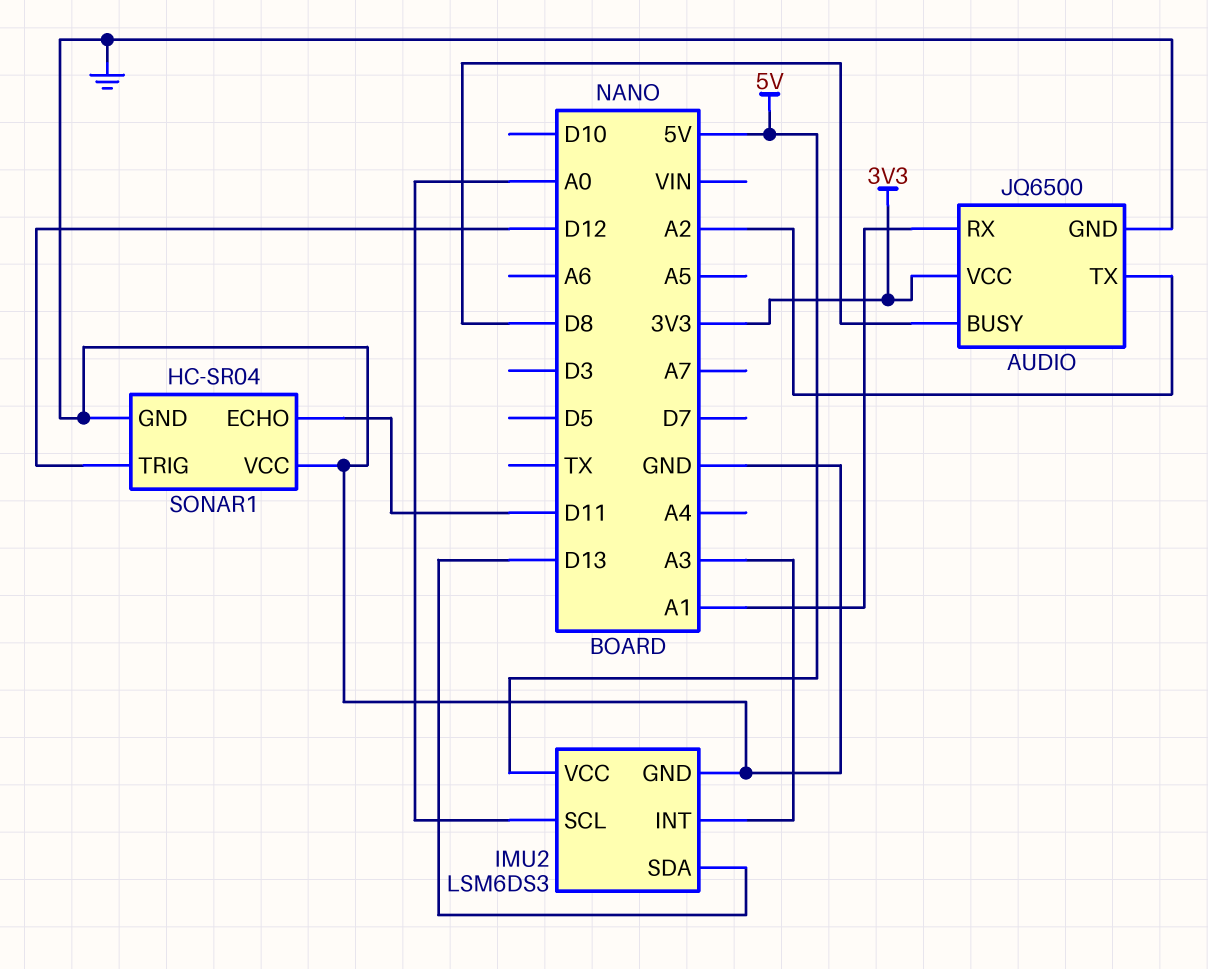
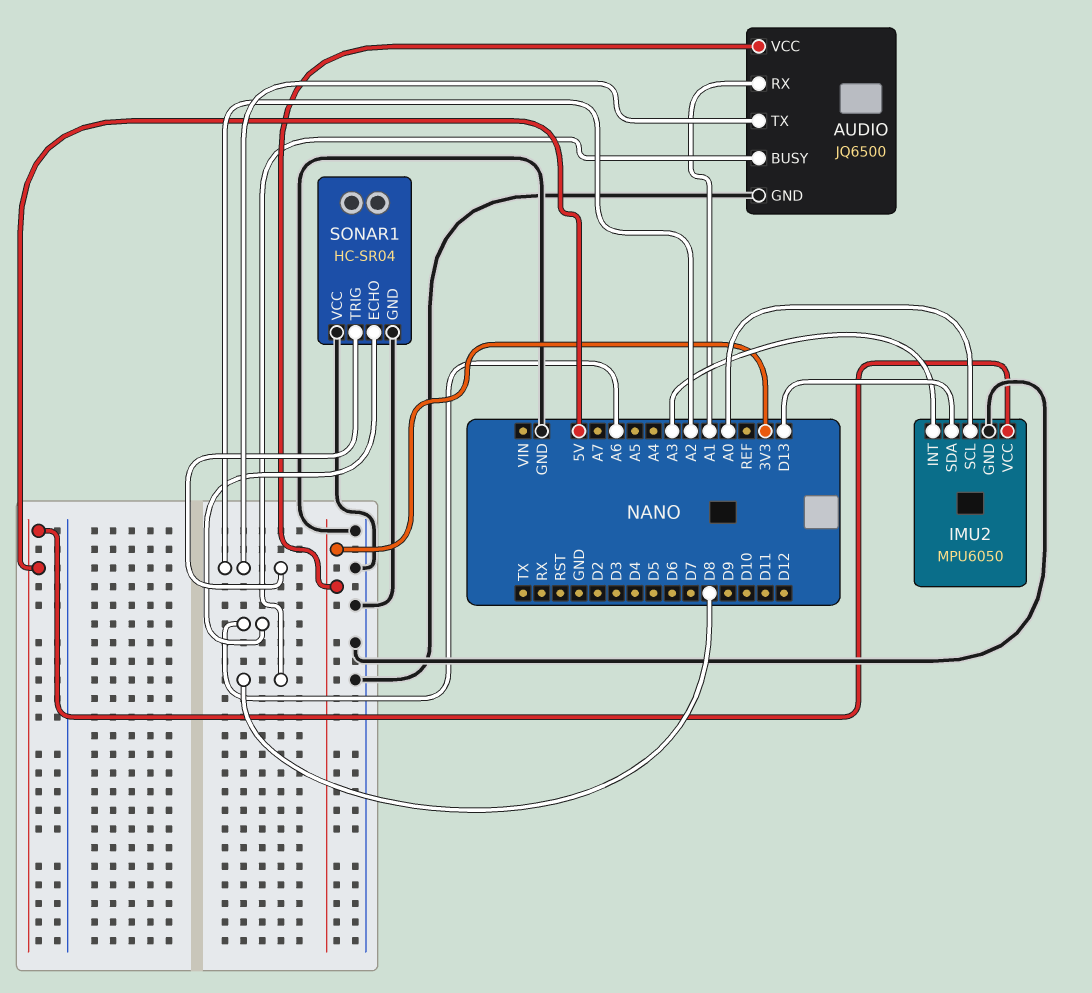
IMU2: LSM6DS3 -> MPU6050
SONAR1 pin ECHO: D11 -> A6
SONAR1 pin TRIG: D12 -> A2

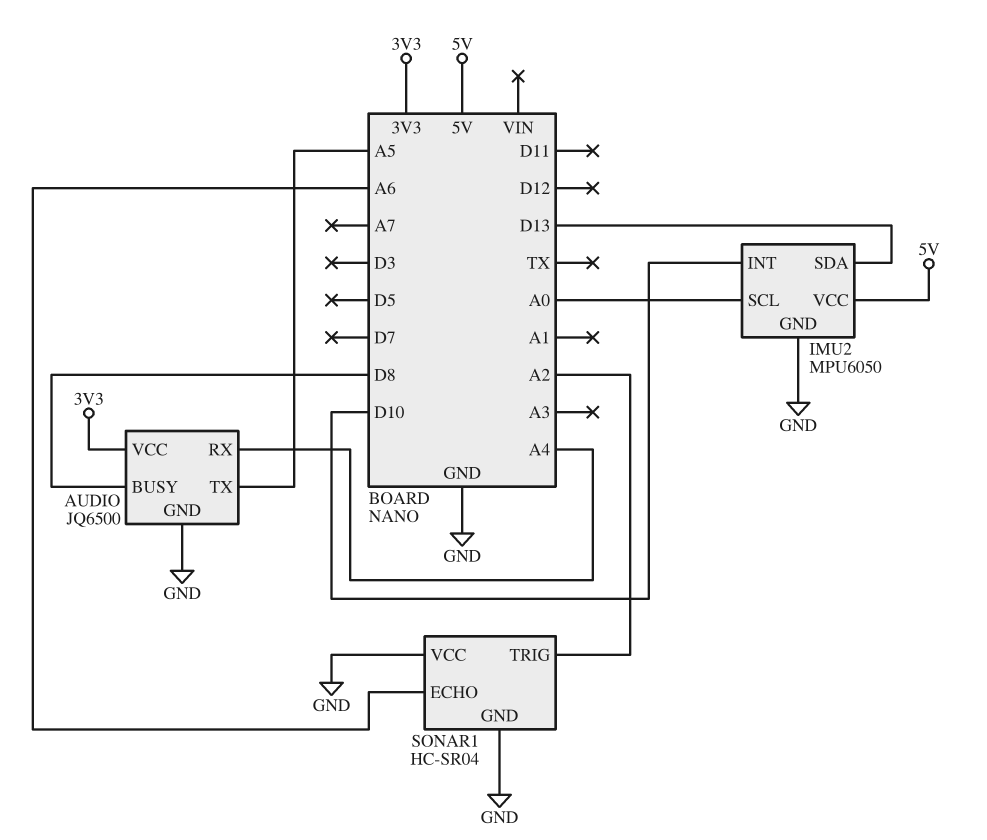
AUDIO pin RX: A1 -> A4
AUDIO pin TX: A2 -> A5
IMU2 pin INT: A3 -> D10

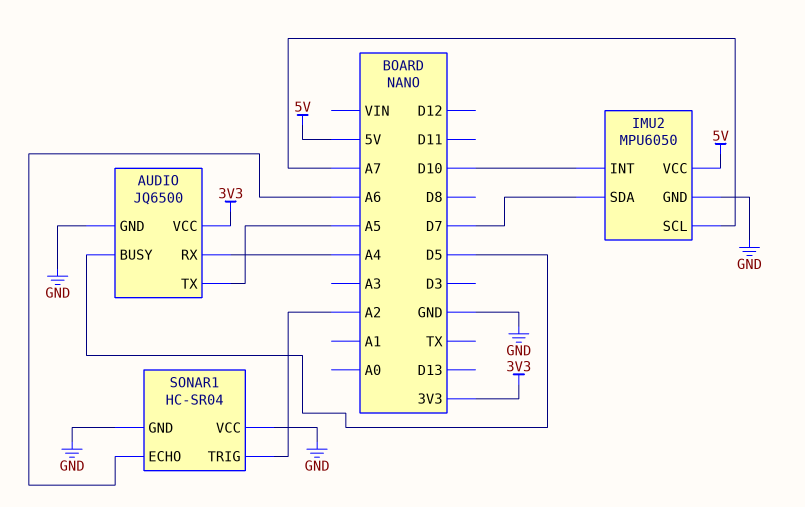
AUDIO pin BUSY: D8 -> D5
IMU2 pin SCL: A0 -> A7
IMU2 pin SDA: D13 -> D7

